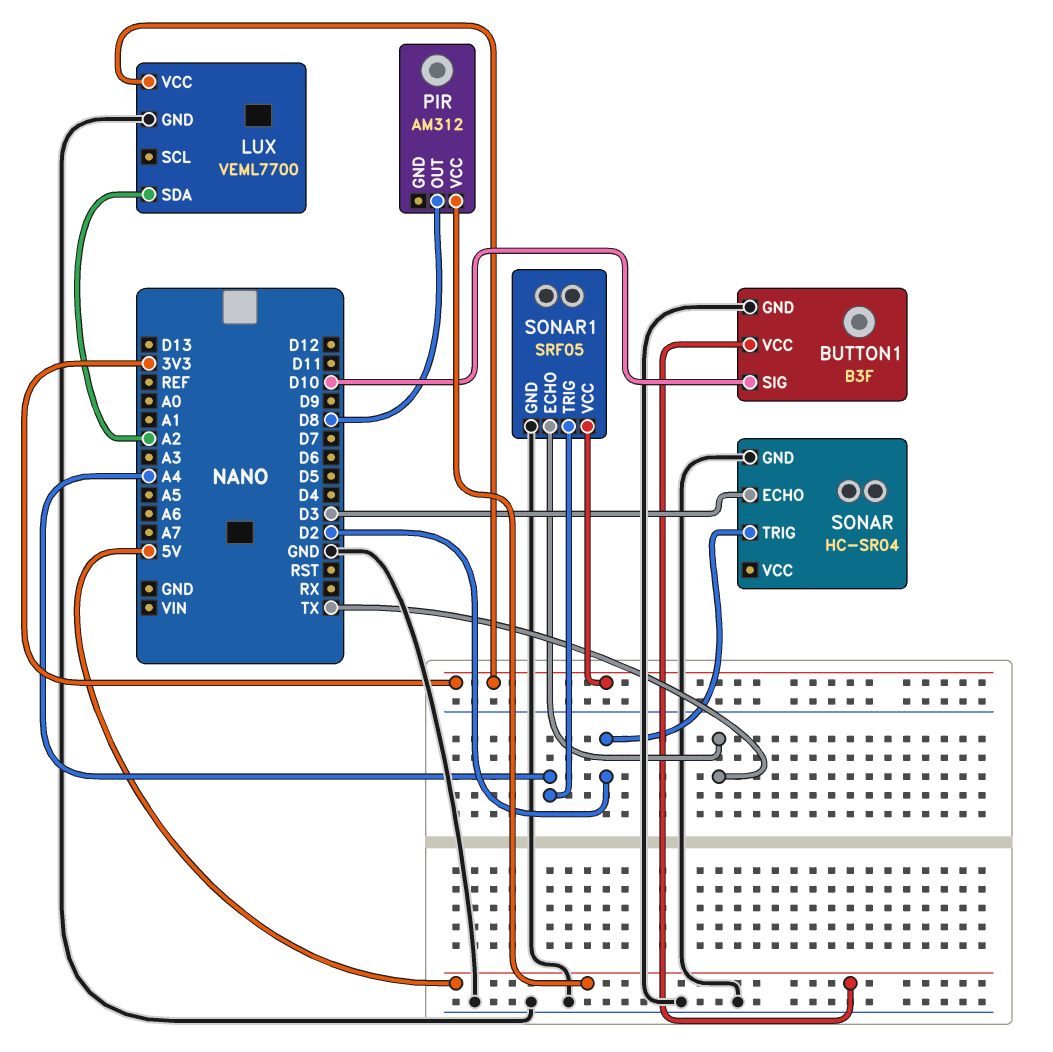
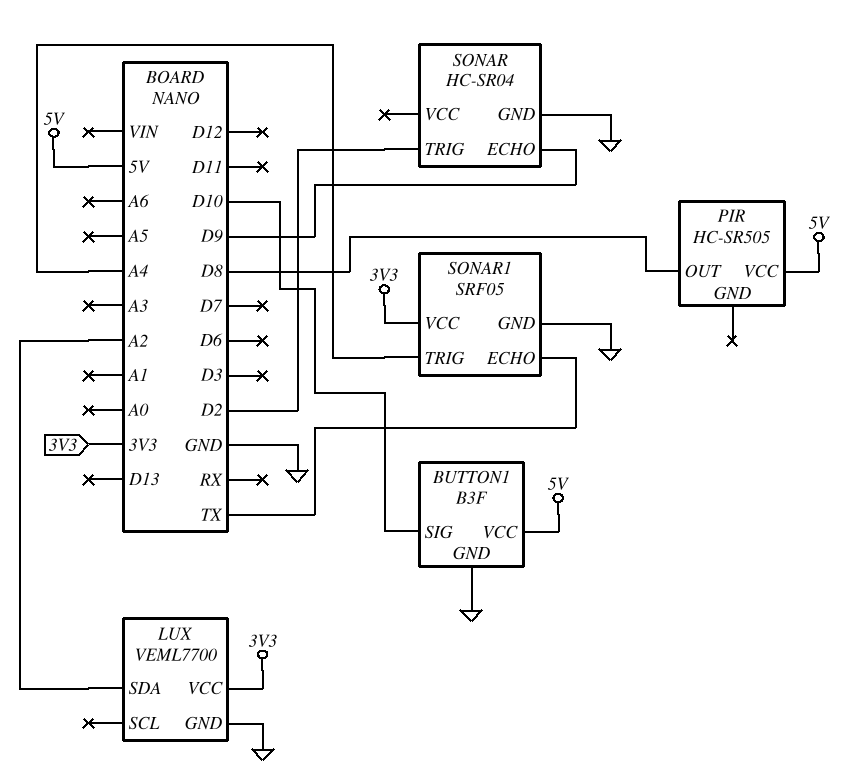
PIR: AM312 -> HC-SR505
SONAR pin ECHO: D3 -> D9

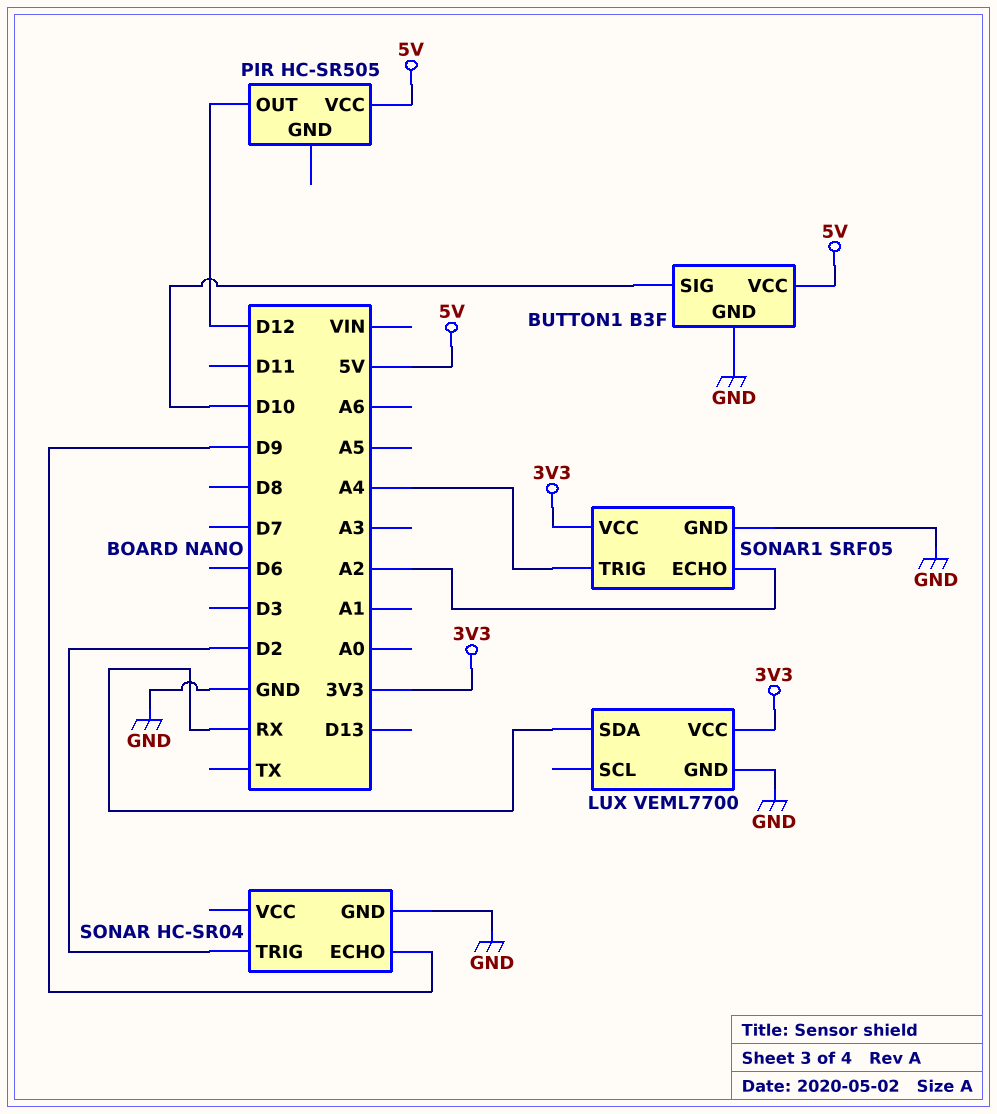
LUX pin SDA: A2 -> RX
PIR pin OUT: D8 -> D12
SONAR1 pin ECHO: TX -> A2

